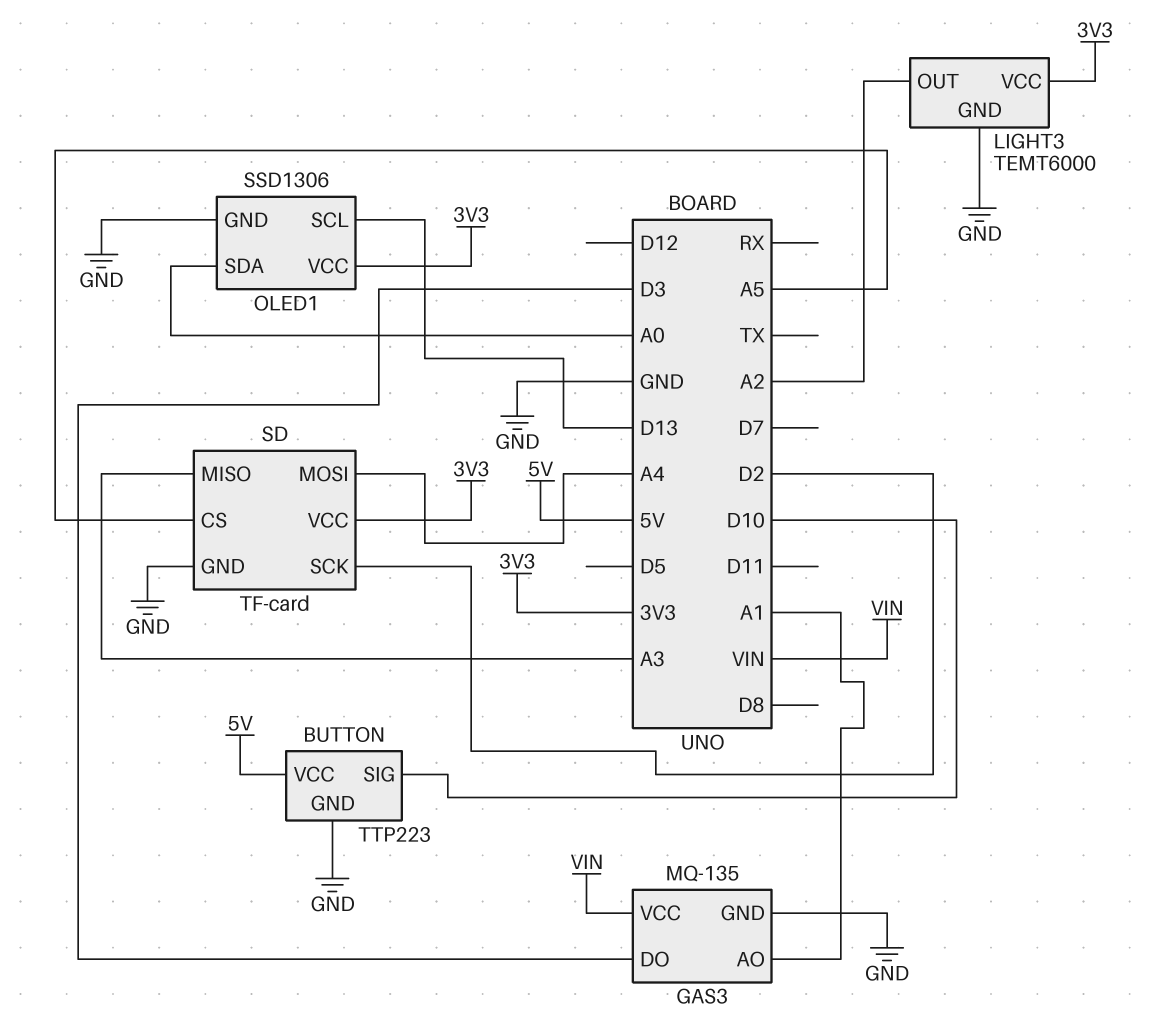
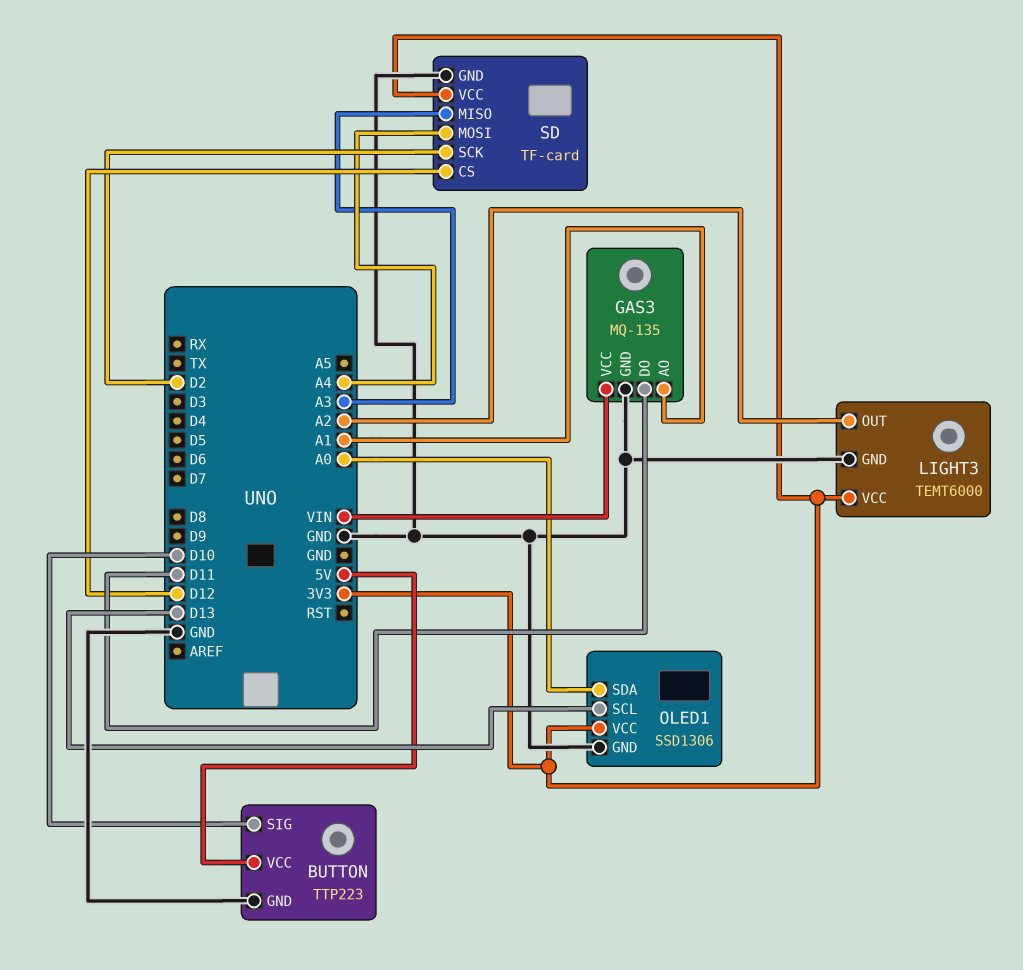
GAS3 pin DO: D3 -> D11
SD pin CS: A5 -> D12

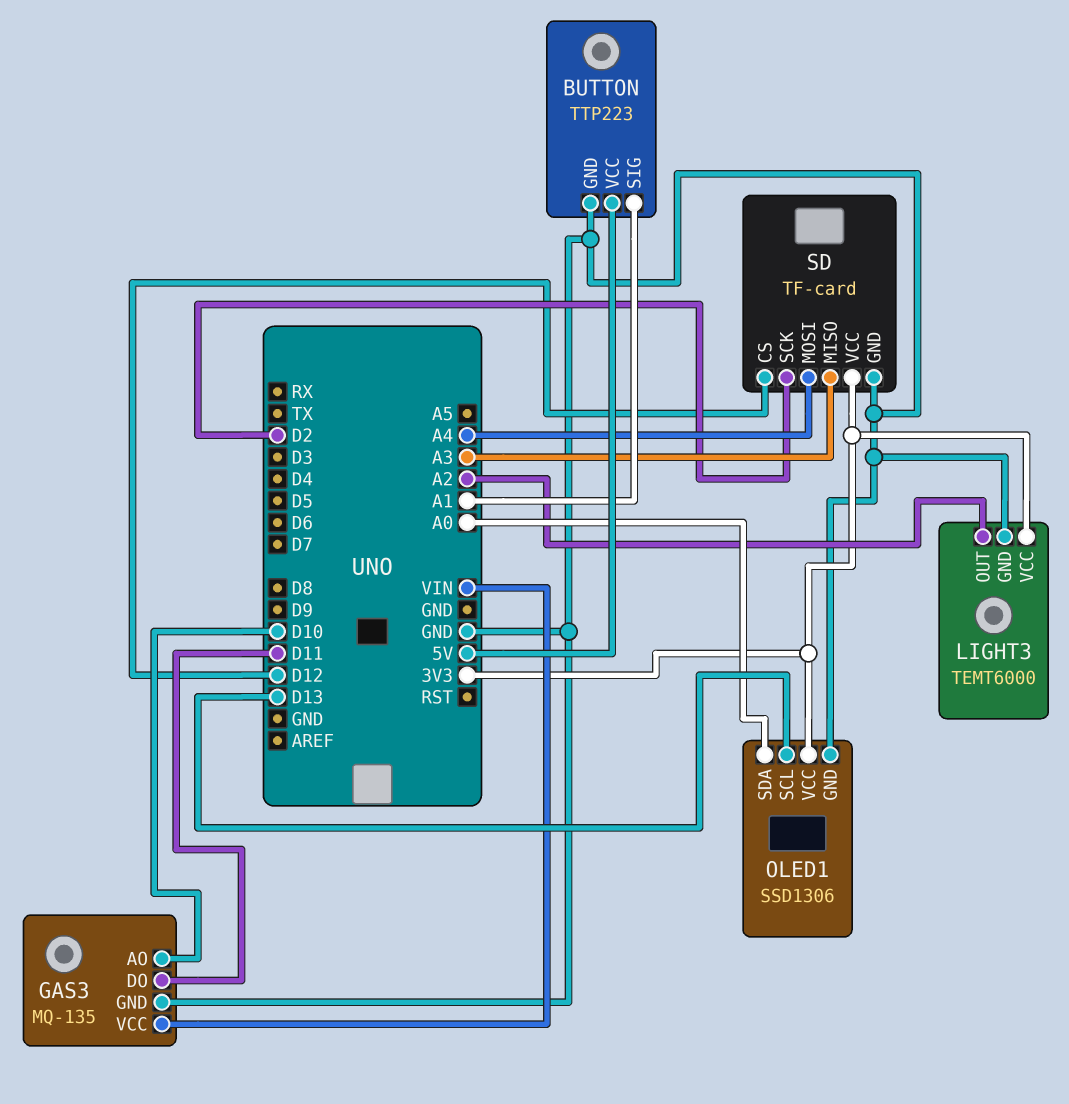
BUTTON pin SIG: D10 -> A1
GAS3 pin AO: A1 -> D10

